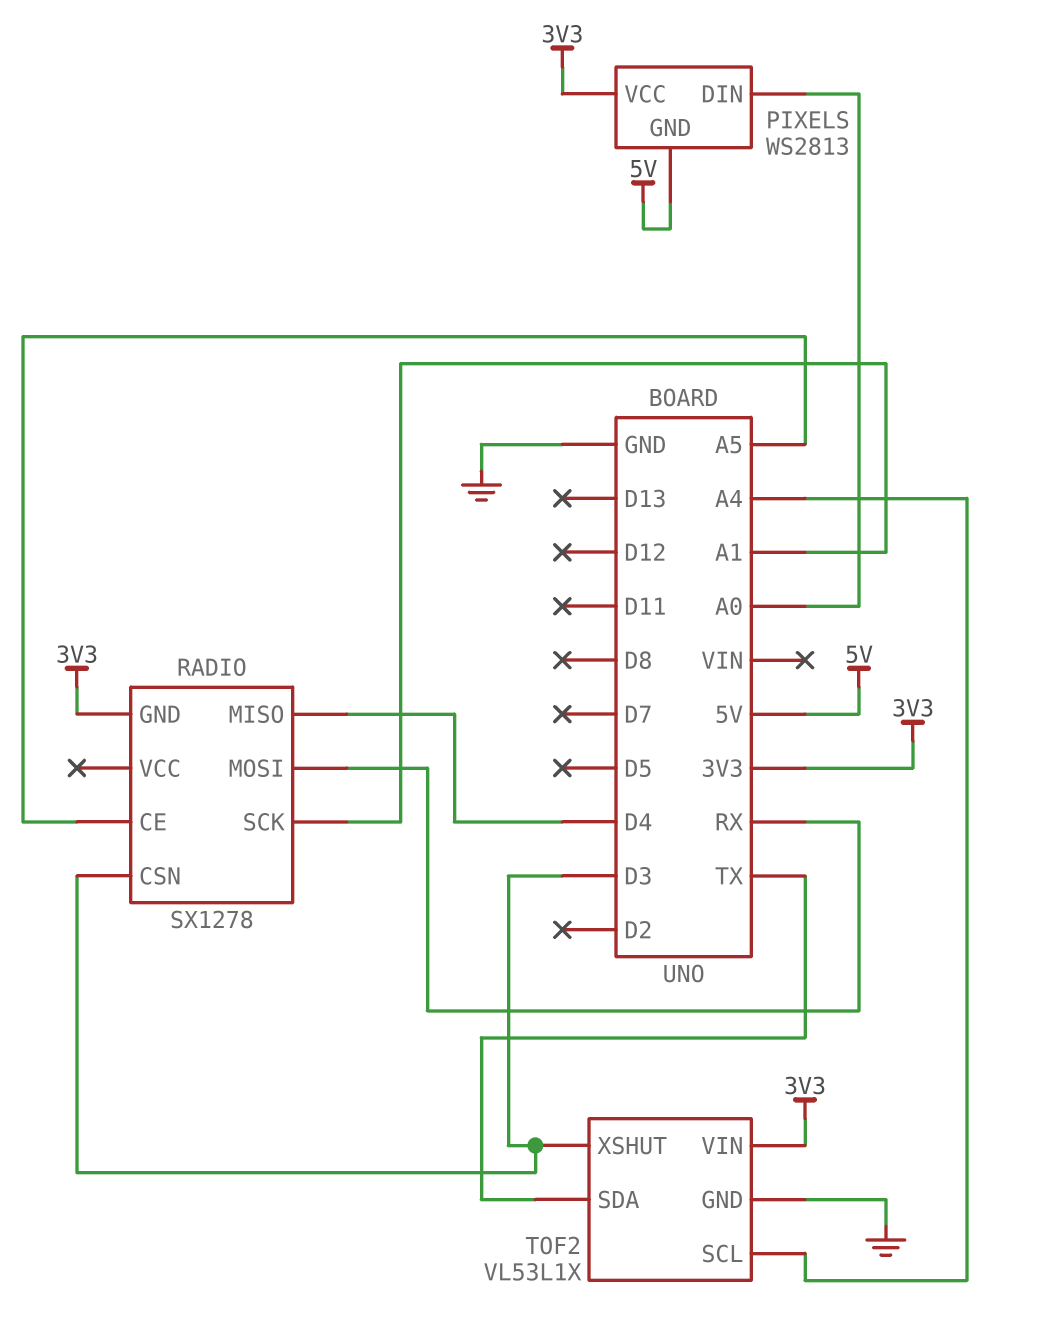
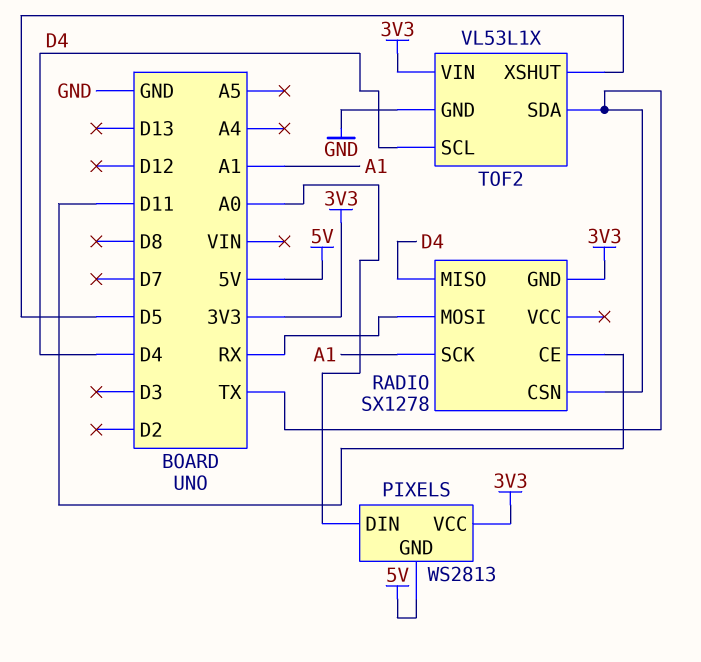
RADIO pin CE: A5 -> D11
RADIO pin CSN: D3 -> TX
TOF2 pin SCL: A4 -> D4
TOF2 pin XSHUT: D3 -> D5

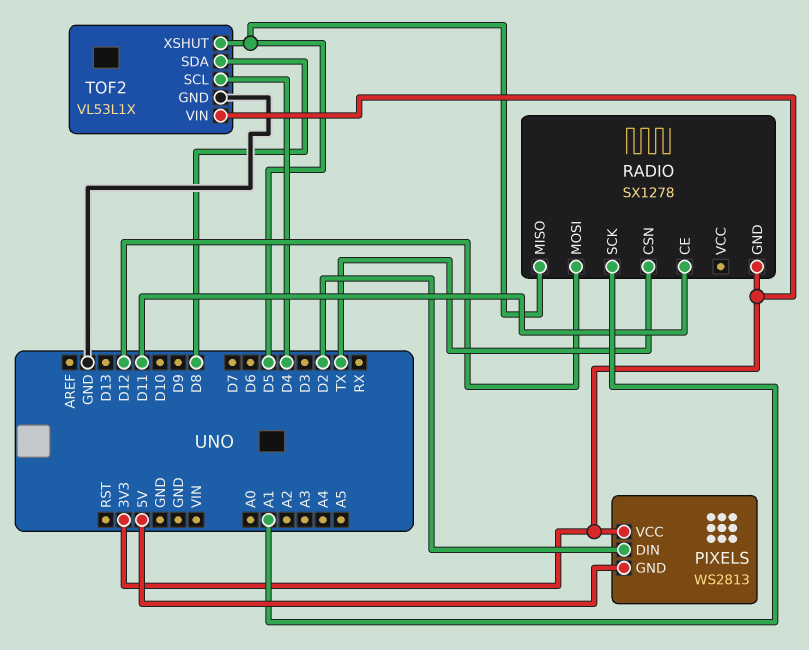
PIXELS pin DIN: A0 -> D2
RADIO pin MISO: D4 -> D5
RADIO pin MOSI: RX -> D12
TOF2 pin SDA: TX -> D8

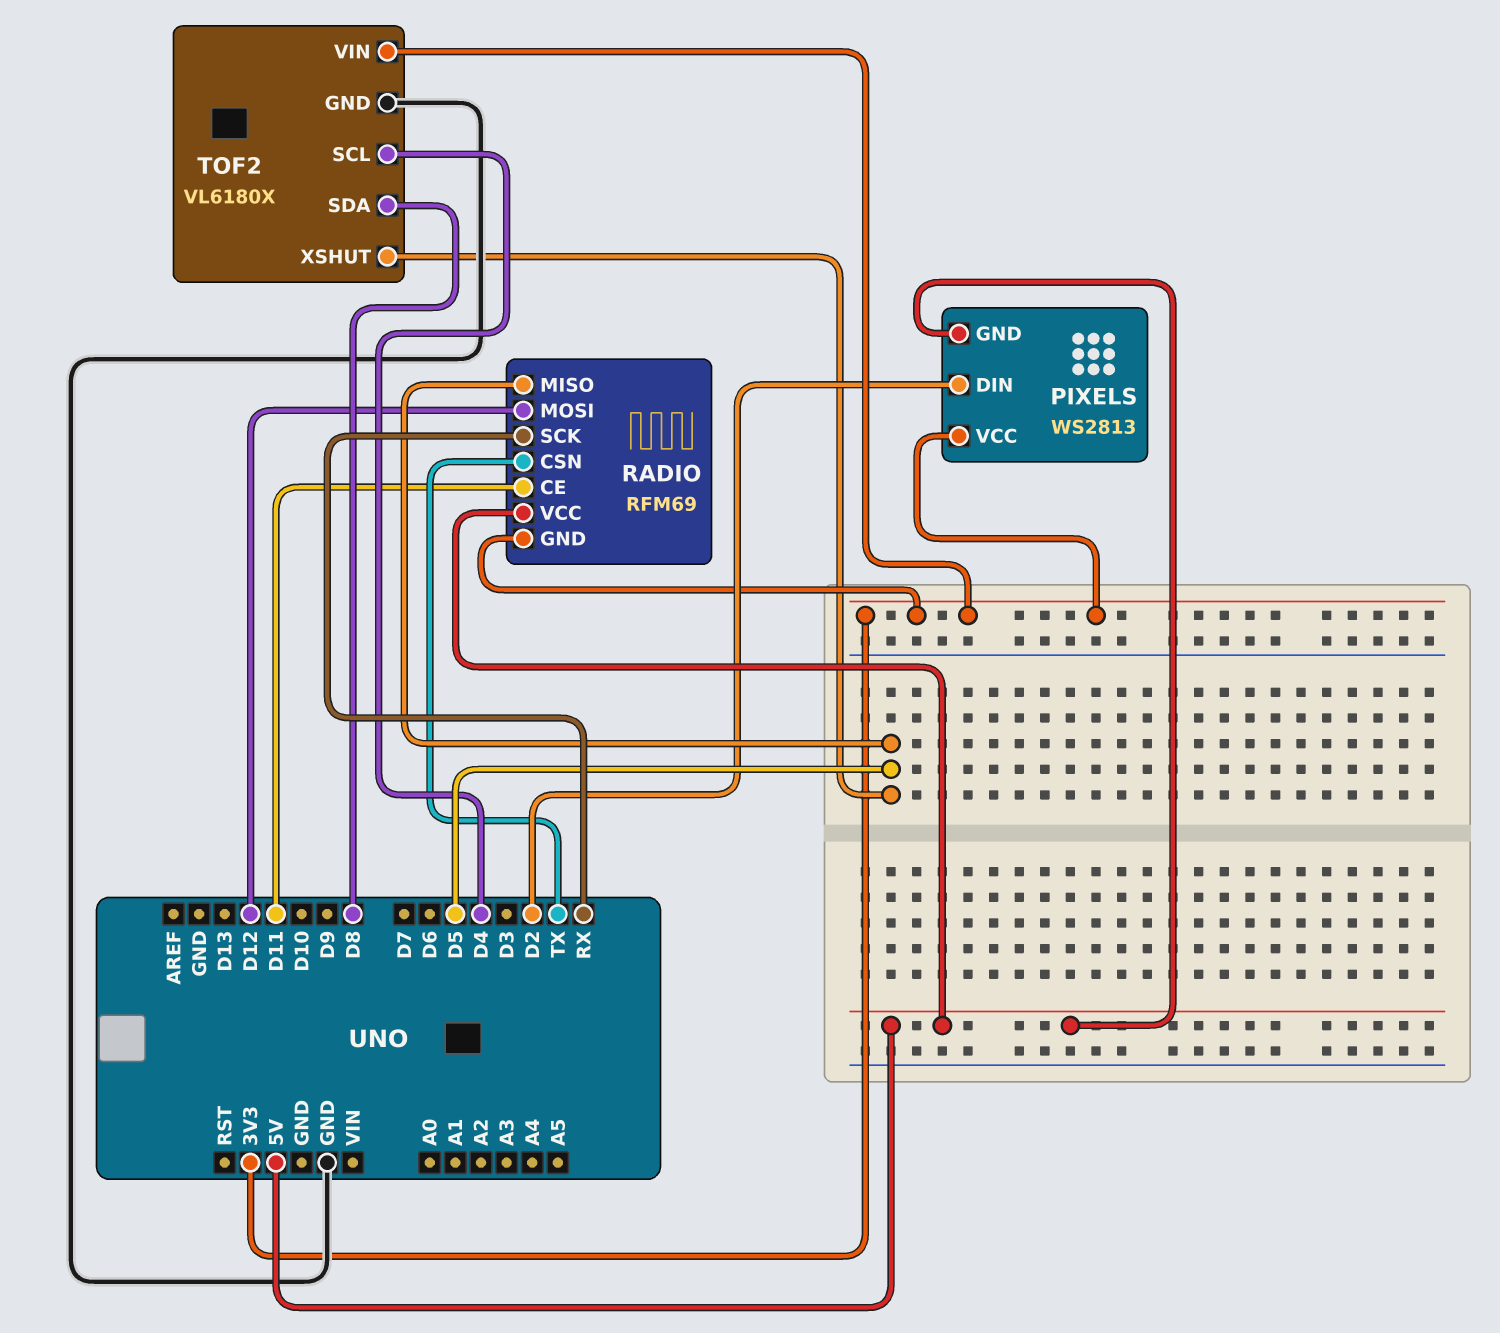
RADIO: SX1278 -> RFM69
RADIO pin SCK: A1 -> RX
RADIO pin VCC: none -> 5V
TOF2: VL53L1X -> VL6180X

